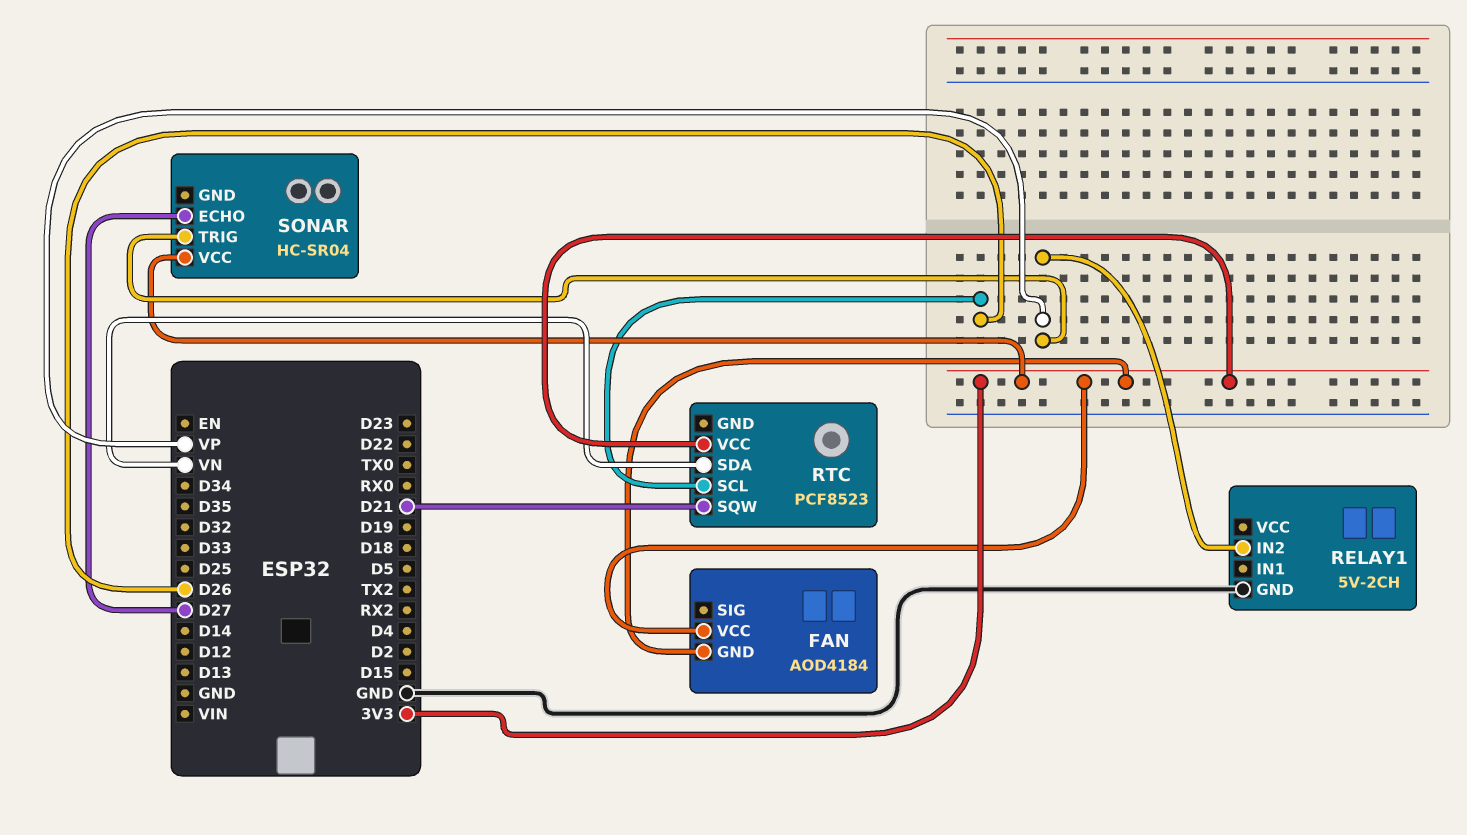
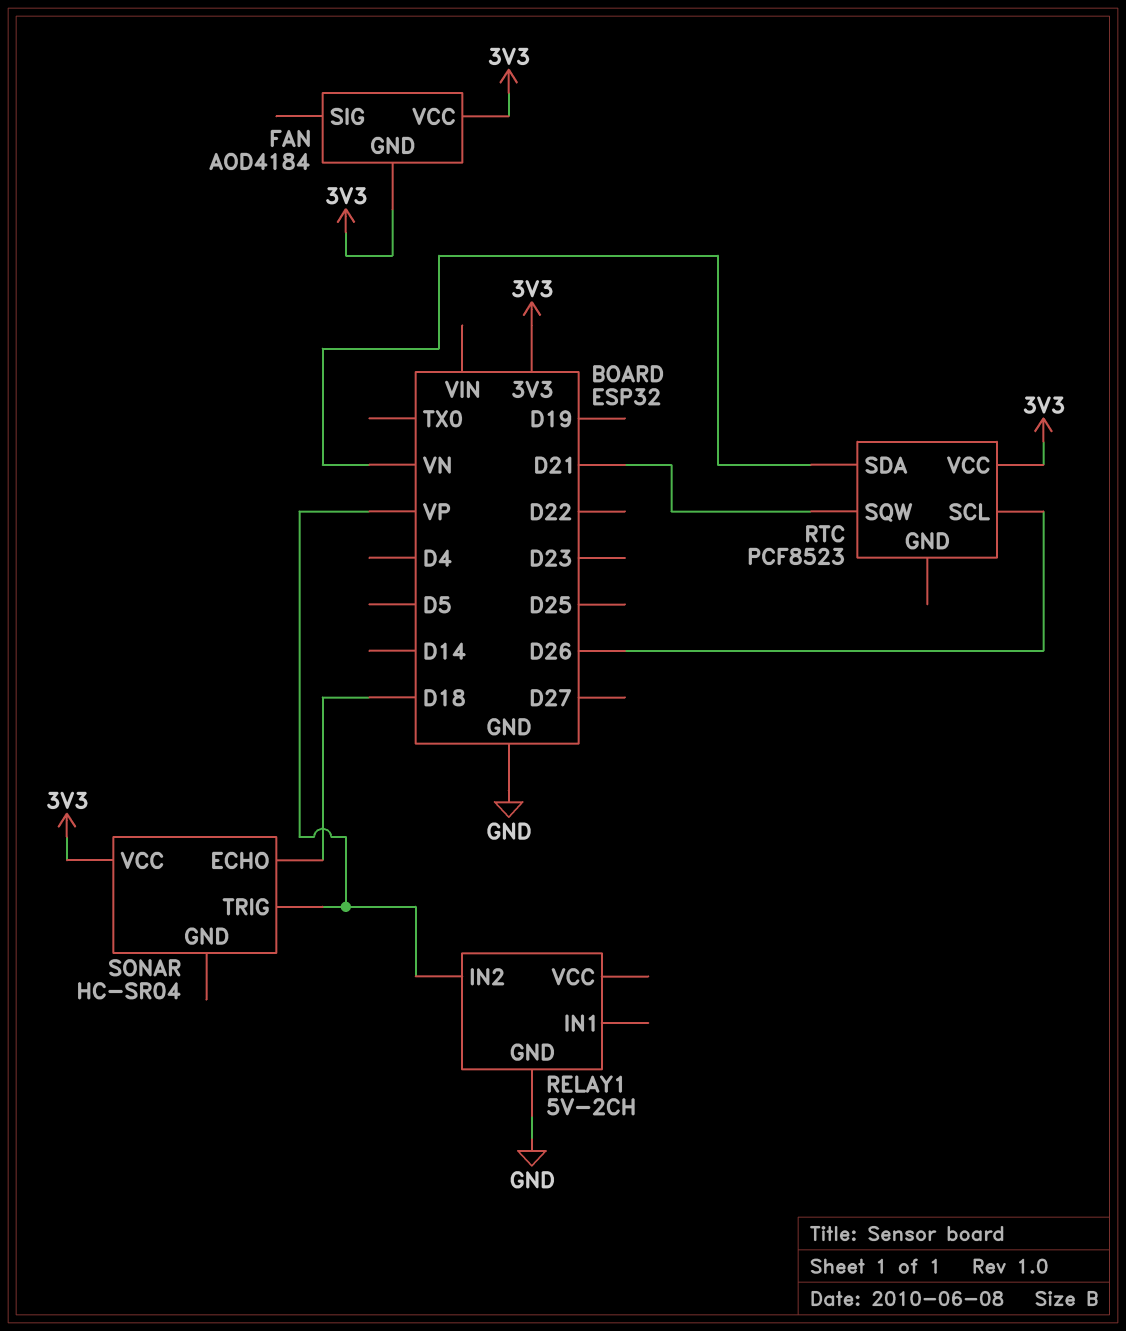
SONAR pin ECHO: D27 -> D18

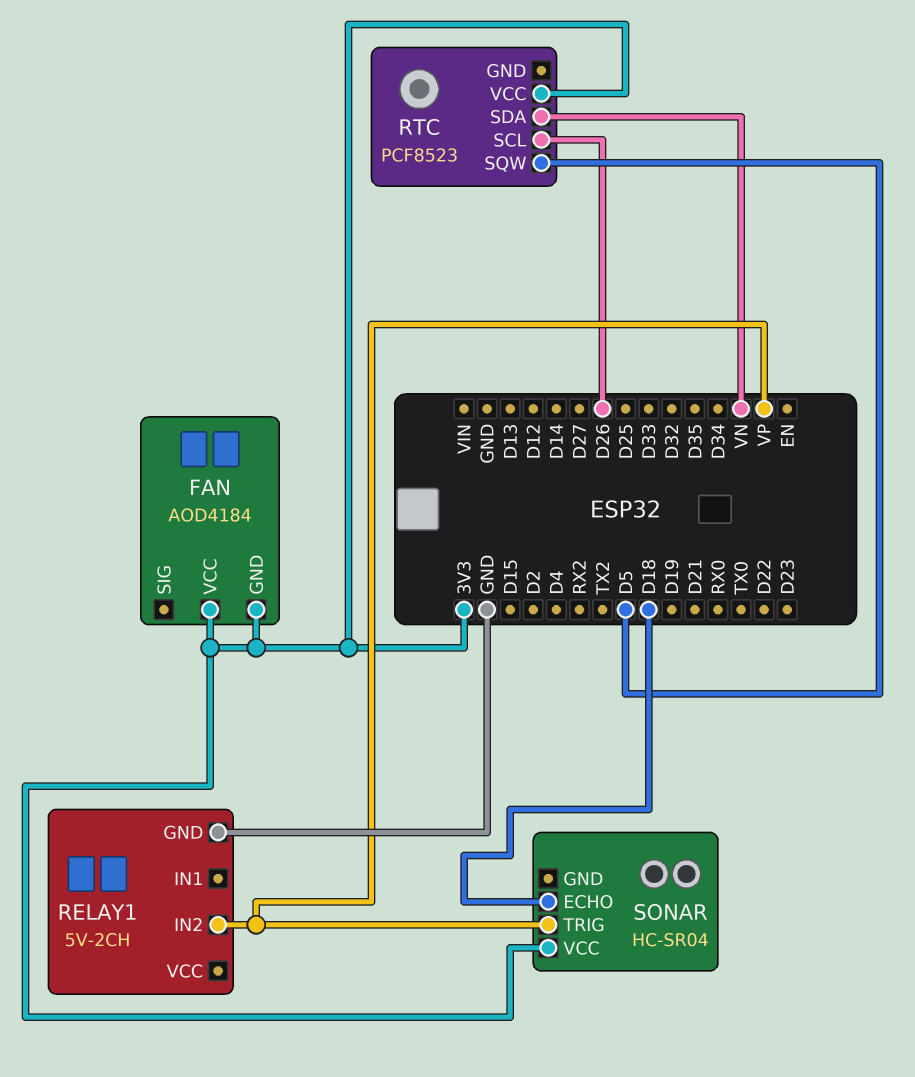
RTC pin SQW: D21 -> D5

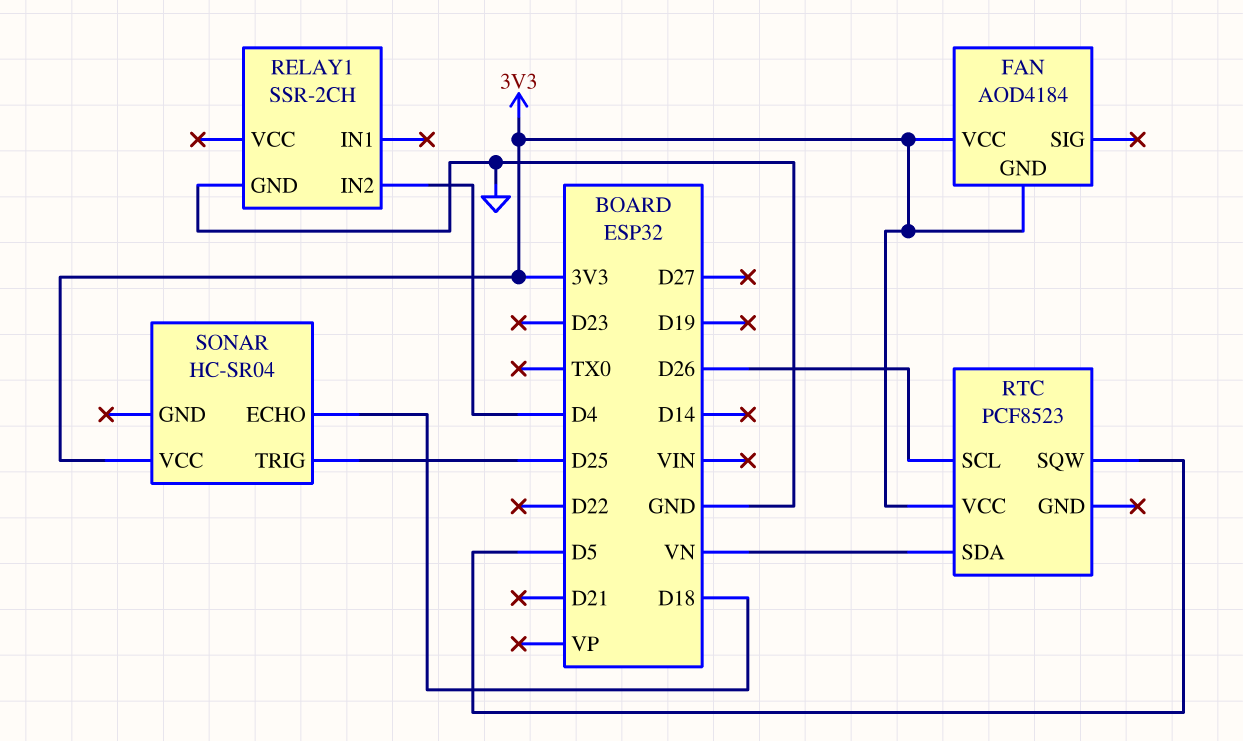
RELAY1: 5V-2CH -> SSR-2CH
RELAY1 pin IN2: VP -> D4
SONAR pin TRIG: VP -> D25

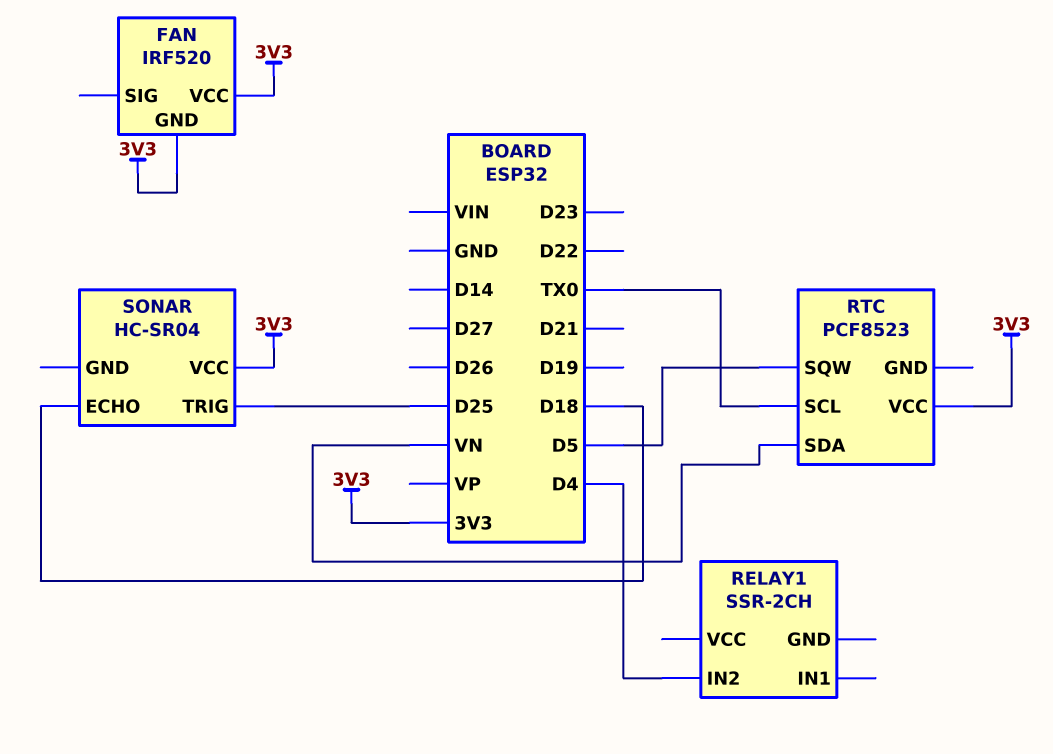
FAN: AOD4184 -> IRF520
RELAY1 pin GND: GND -> none
RTC pin SCL: D26 -> TX0

